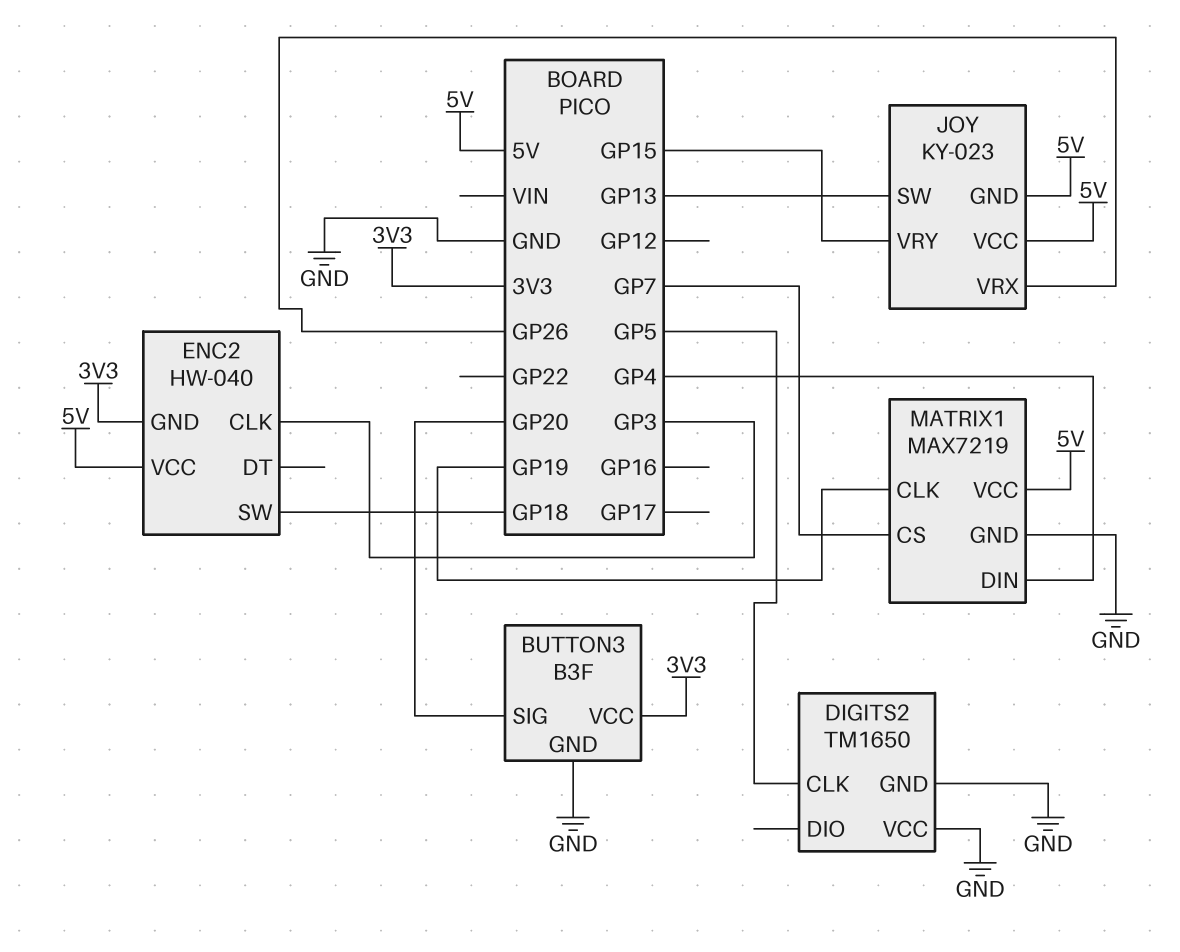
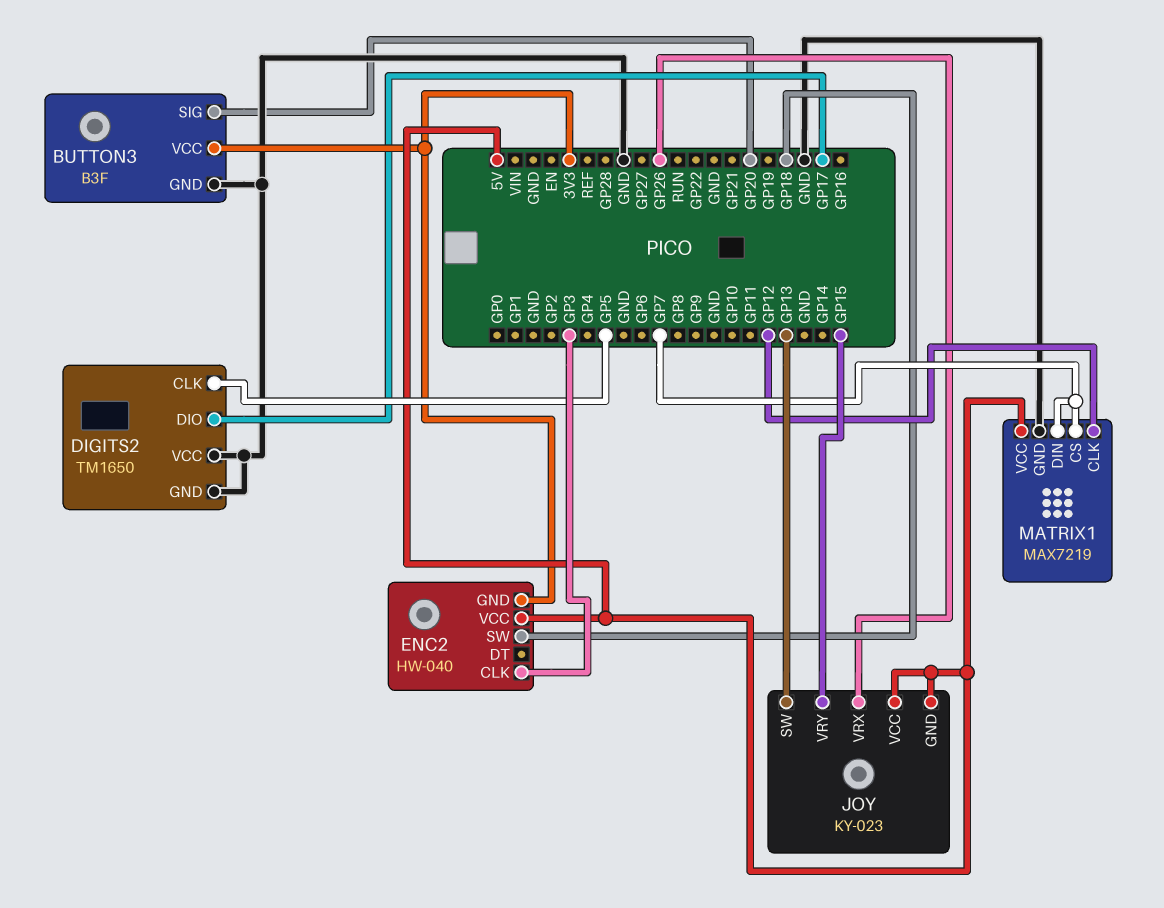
DIGITS2 pin DIO: none -> GP17
MATRIX1 pin CLK: GP19 -> GP12
MATRIX1 pin DIN: GP4 -> GP7

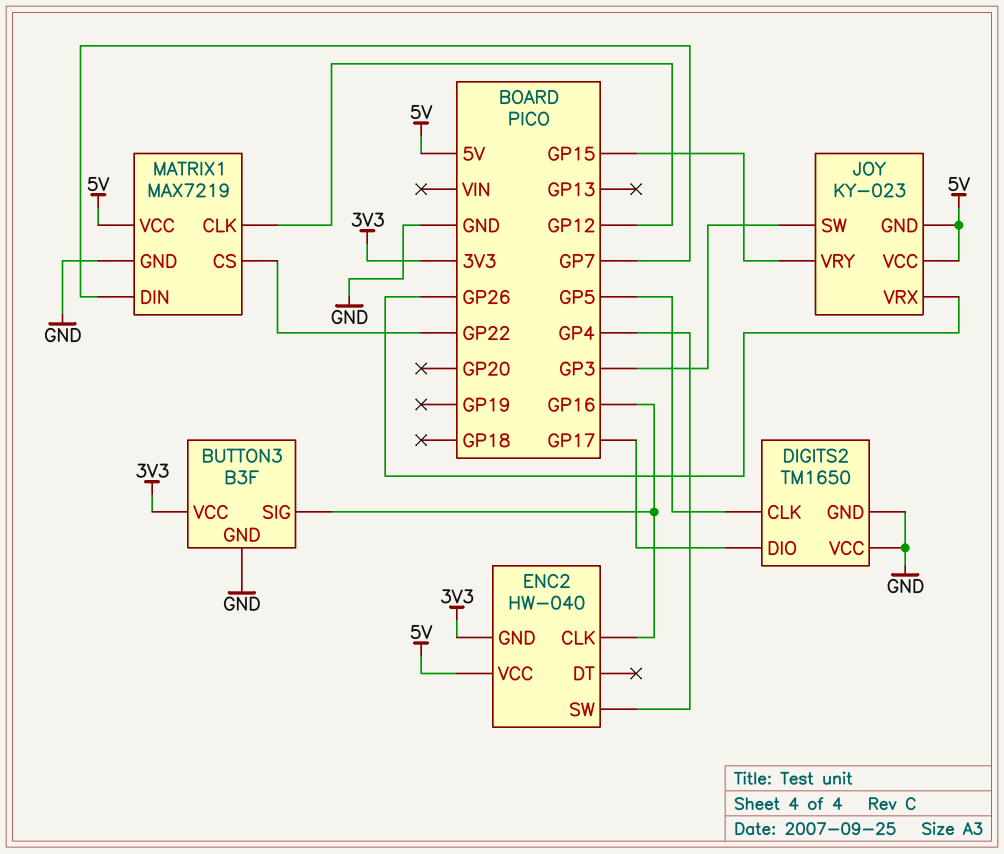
BUTTON3 pin SIG: GP20 -> GP16
ENC2 pin CLK: GP3 -> GP16
ENC2 pin SW: GP18 -> GP4
JOY pin SW: GP13 -> GP3
MATRIX1 pin CS: GP7 -> GP22

